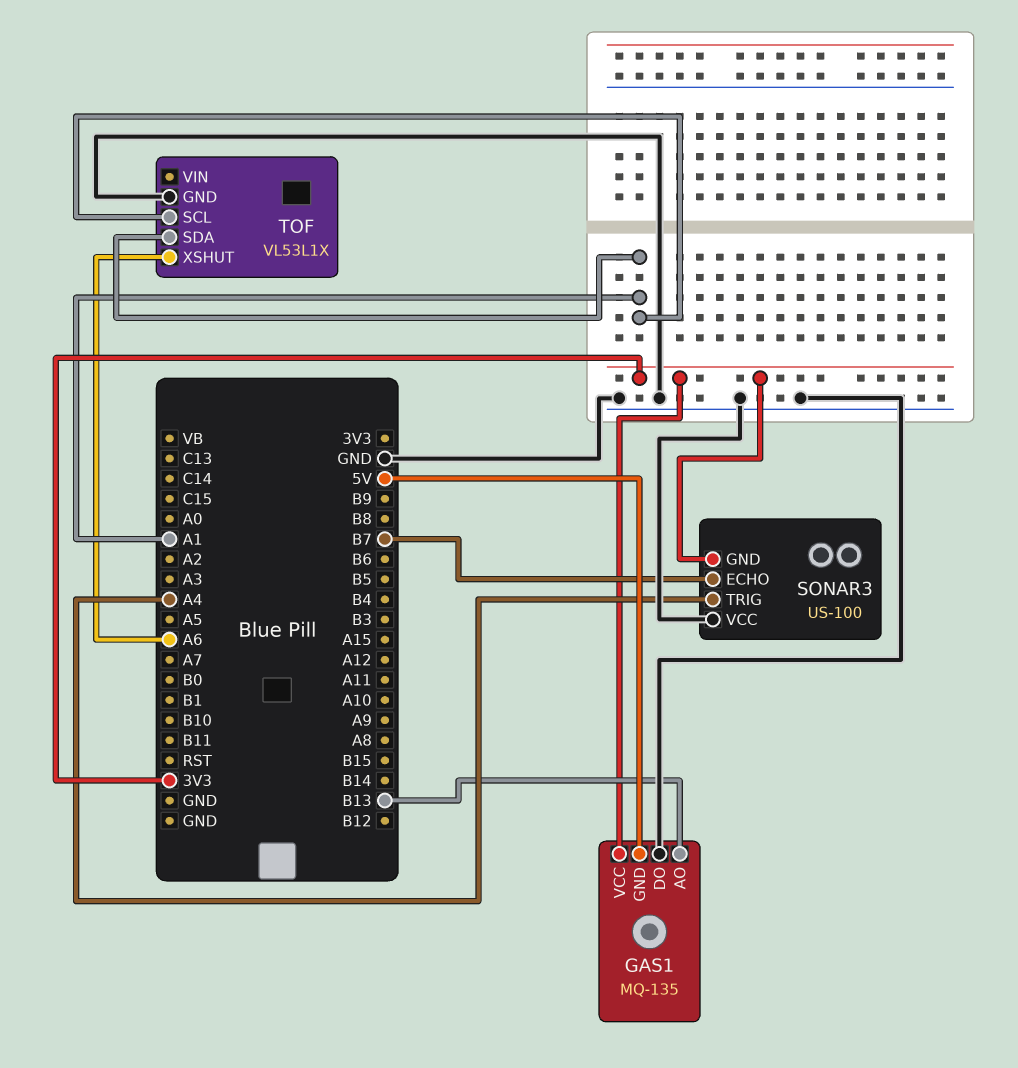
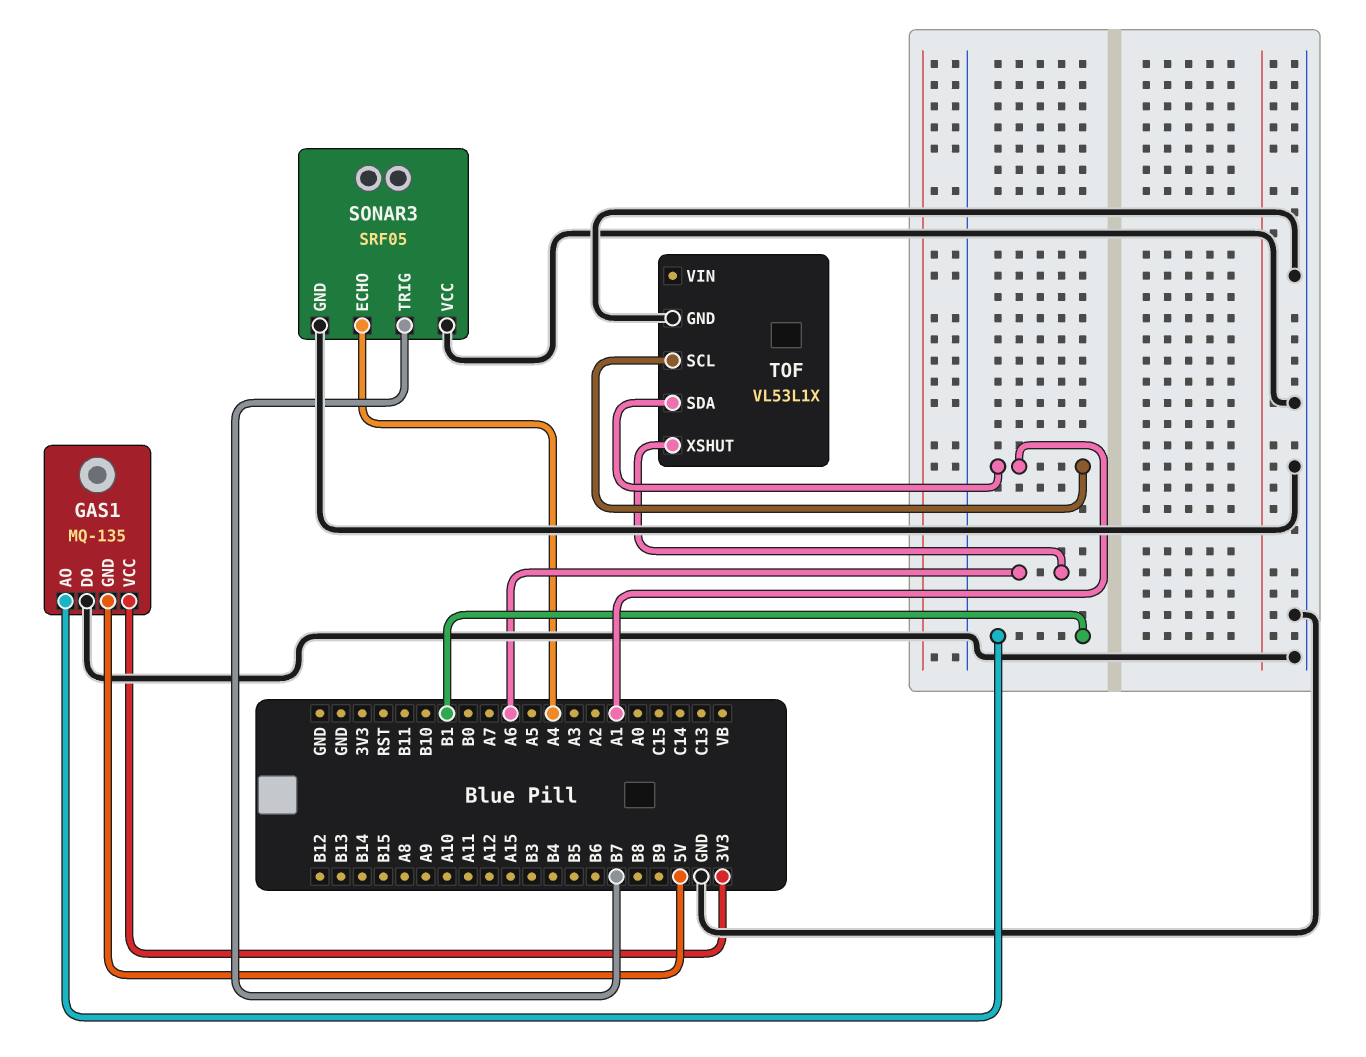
GAS1 pin AO: B13 -> B1
SONAR3: US-100 -> SRF05
SONAR3 pin ECHO: B7 -> A4
SONAR3 pin GND: 3V3 -> GND
SONAR3 pin TRIG: A4 -> B7

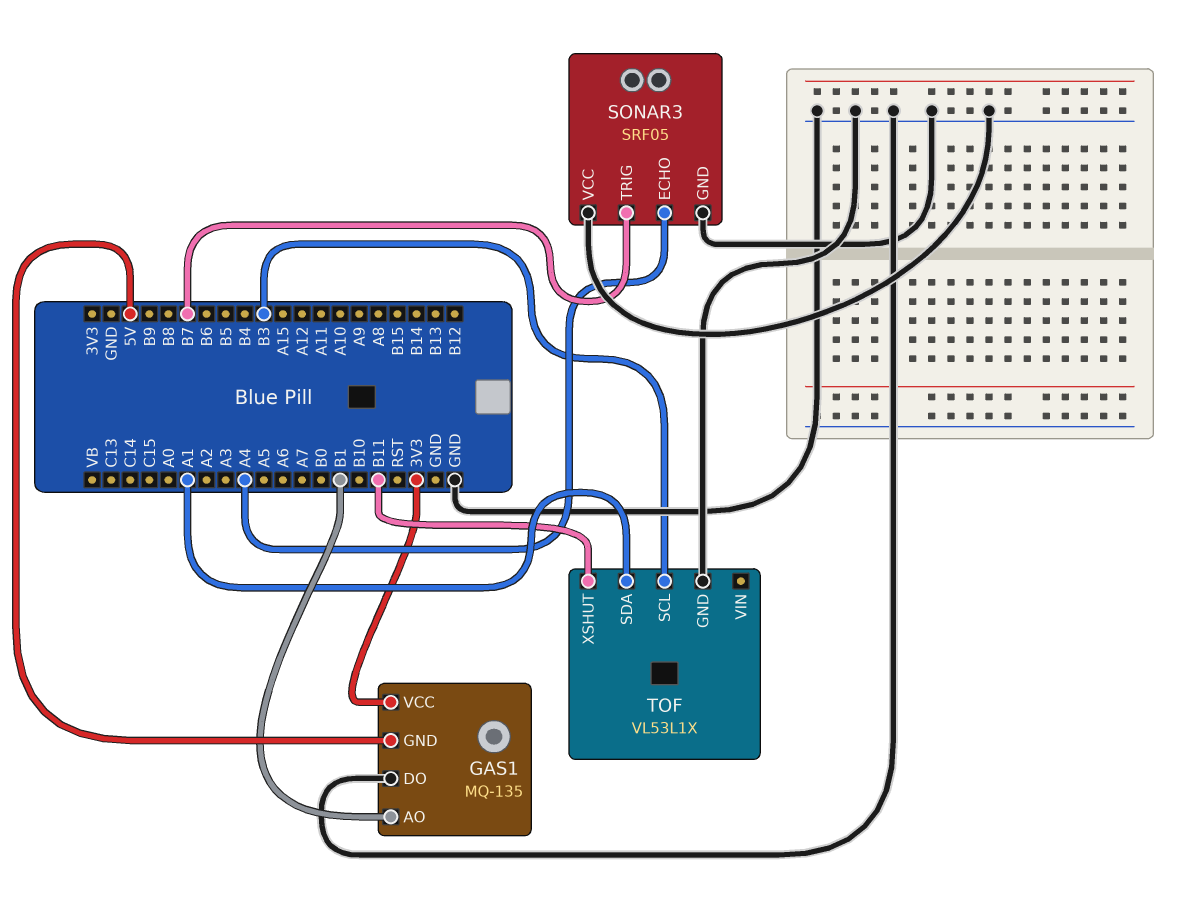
TOF pin SCL: A1 -> B3
TOF pin XSHUT: A6 -> B11

